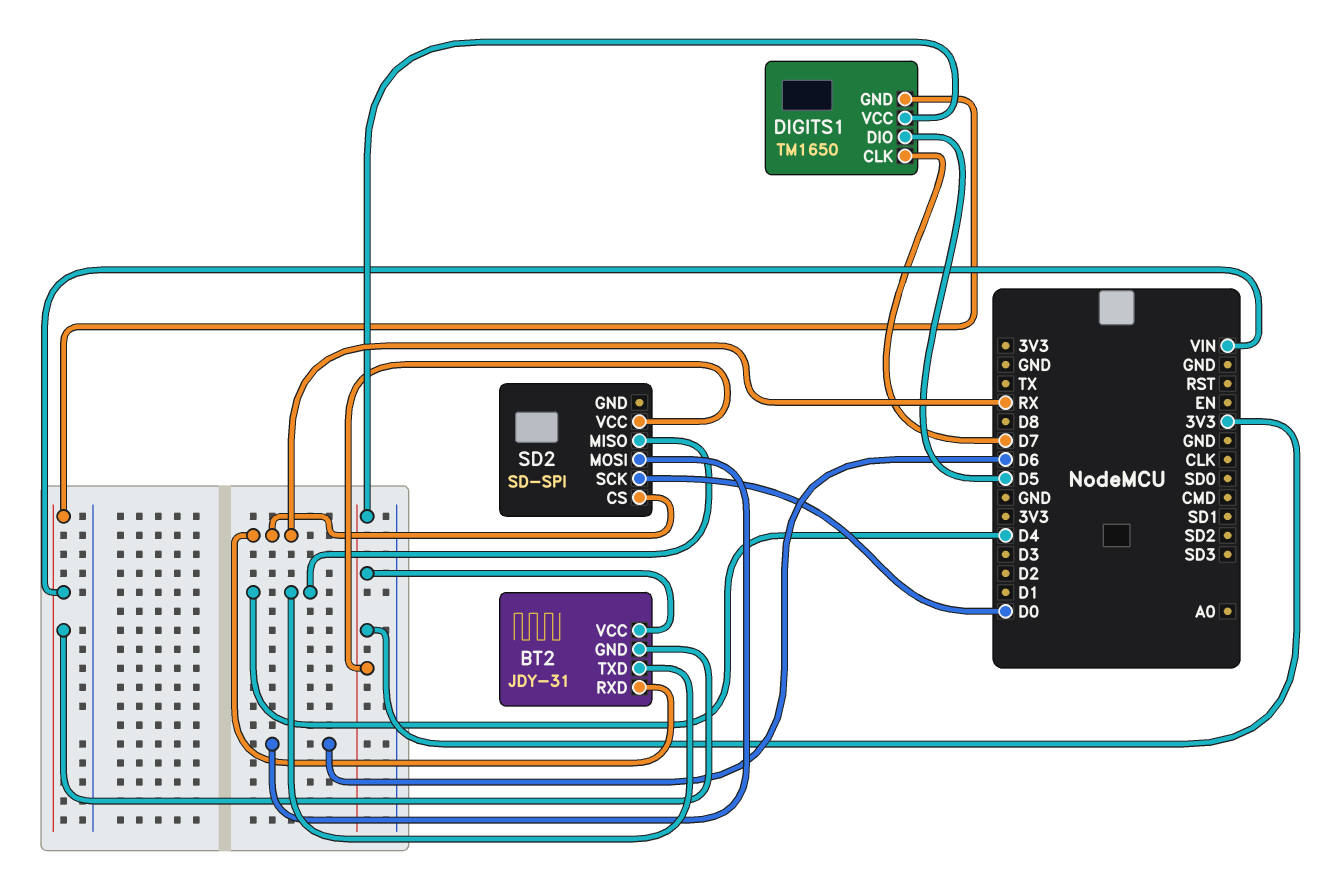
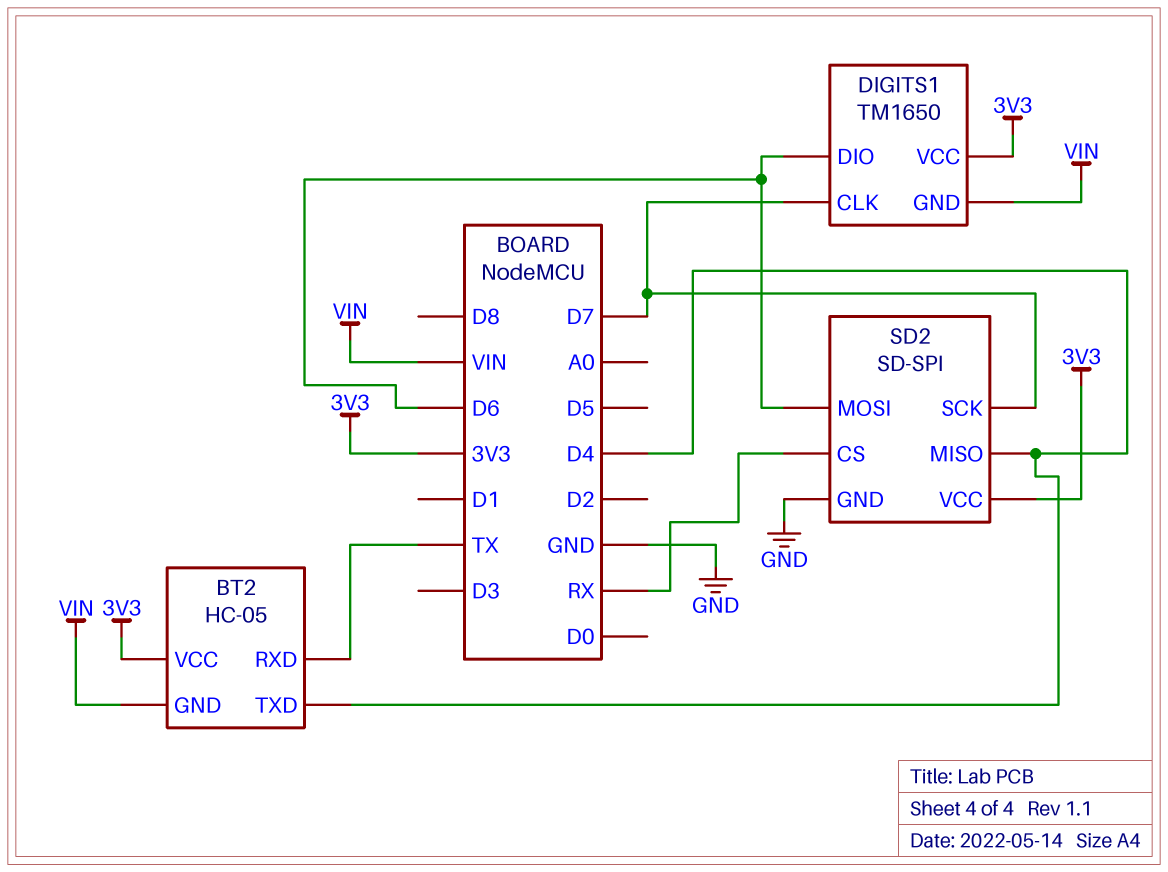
BT2: JDY-31 -> HC-05
BT2 pin RXD: RX -> TX
DIGITS1 pin DIO: D5 -> D6
SD2 pin GND: none -> GND
SD2 pin SCK: D0 -> D7

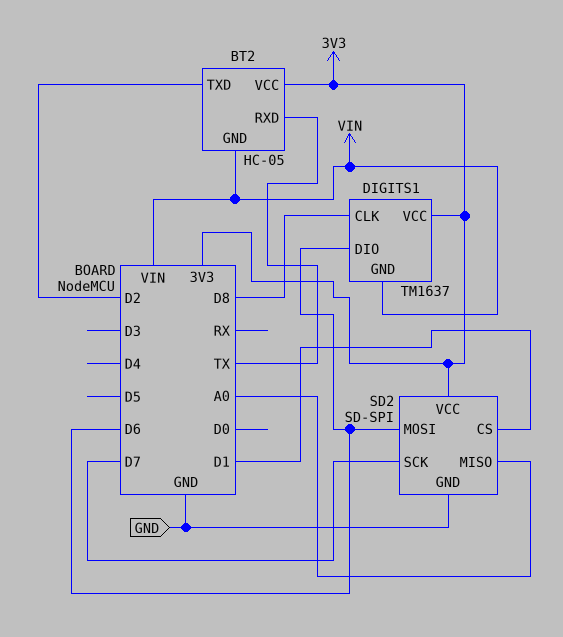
BT2 pin TXD: D4 -> D2
DIGITS1: TM1650 -> TM1637
DIGITS1 pin CLK: D7 -> D8
SD2 pin CS: RX -> D1
SD2 pin MISO: D4 -> A0

